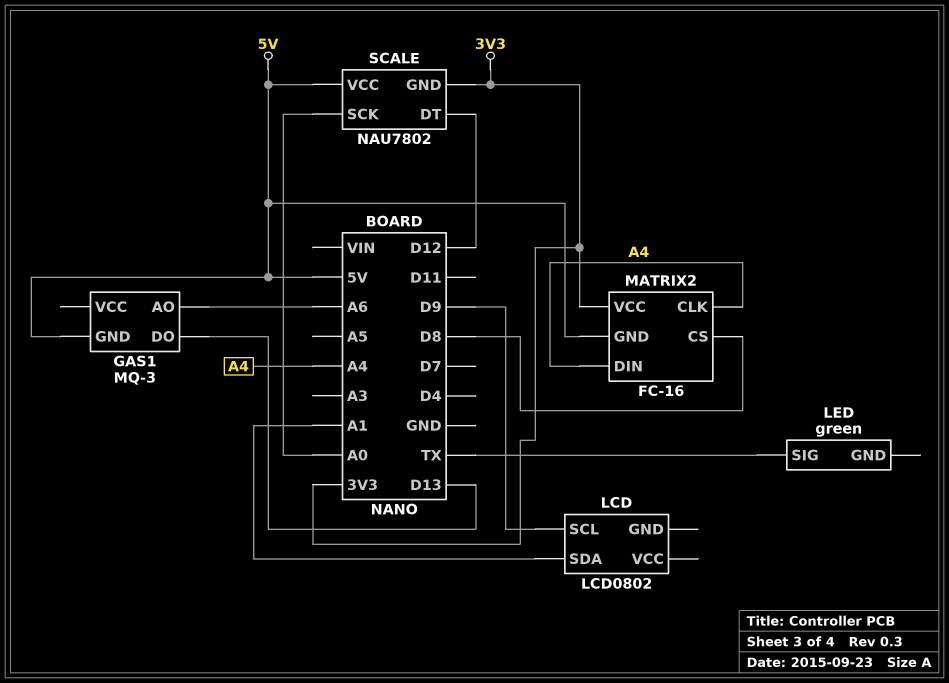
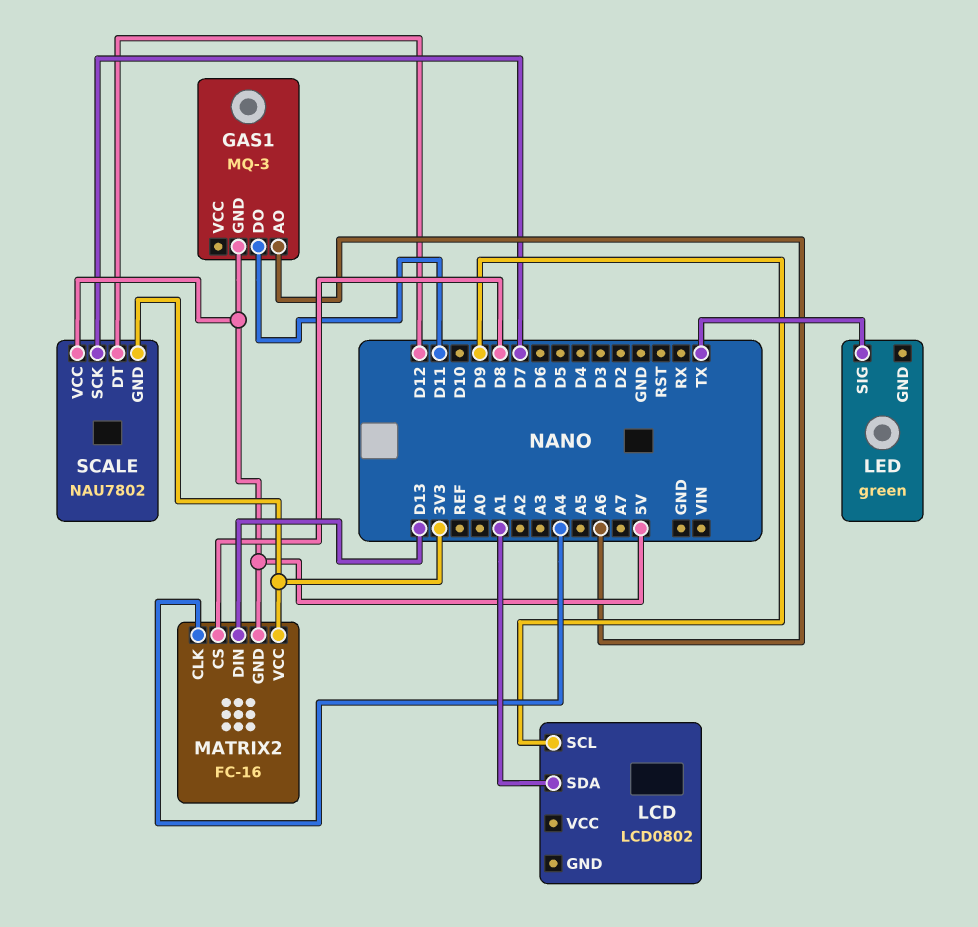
GAS1 pin DO: D13 -> D11
MATRIX2 pin DIN: A4 -> D13
SCALE pin SCK: A0 -> D7

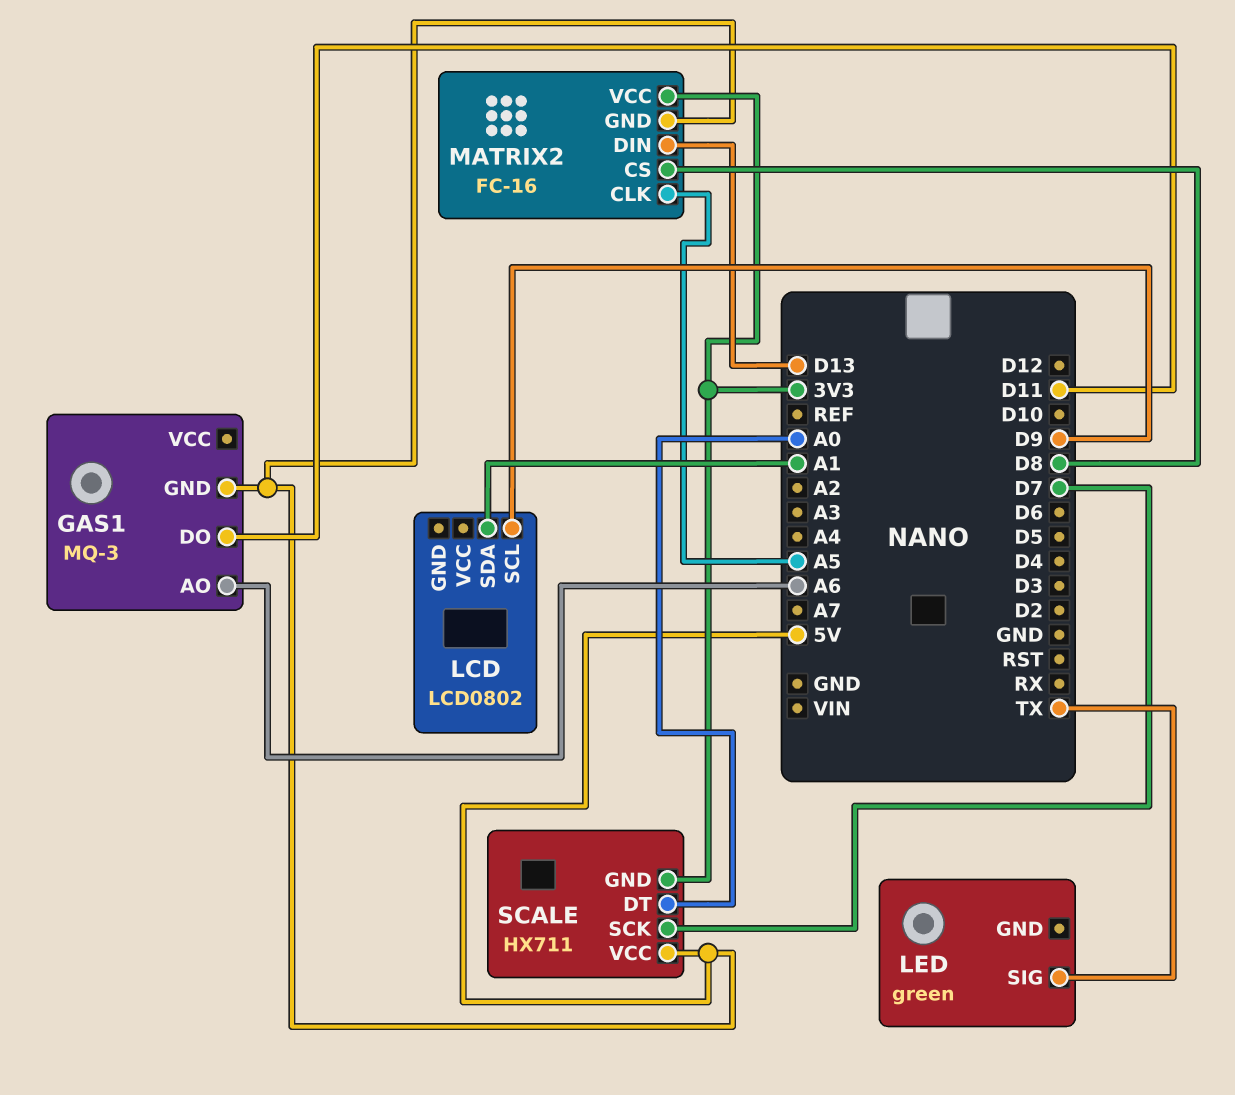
MATRIX2 pin CLK: A4 -> A5
SCALE: NAU7802 -> HX711
SCALE pin DT: D12 -> A0

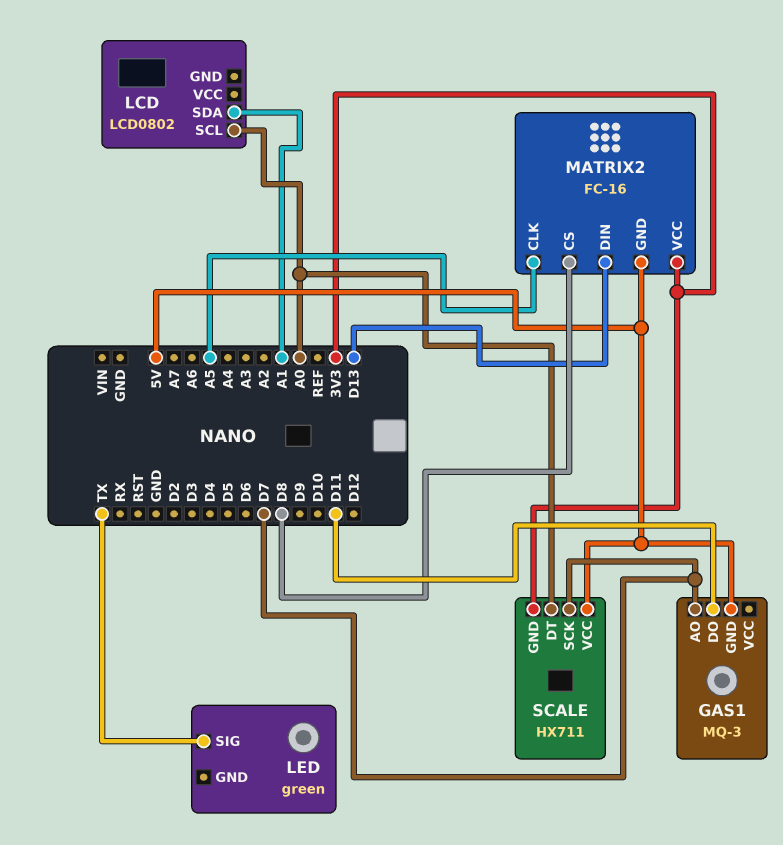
GAS1 pin AO: A6 -> D7
LCD pin SCL: D9 -> A0

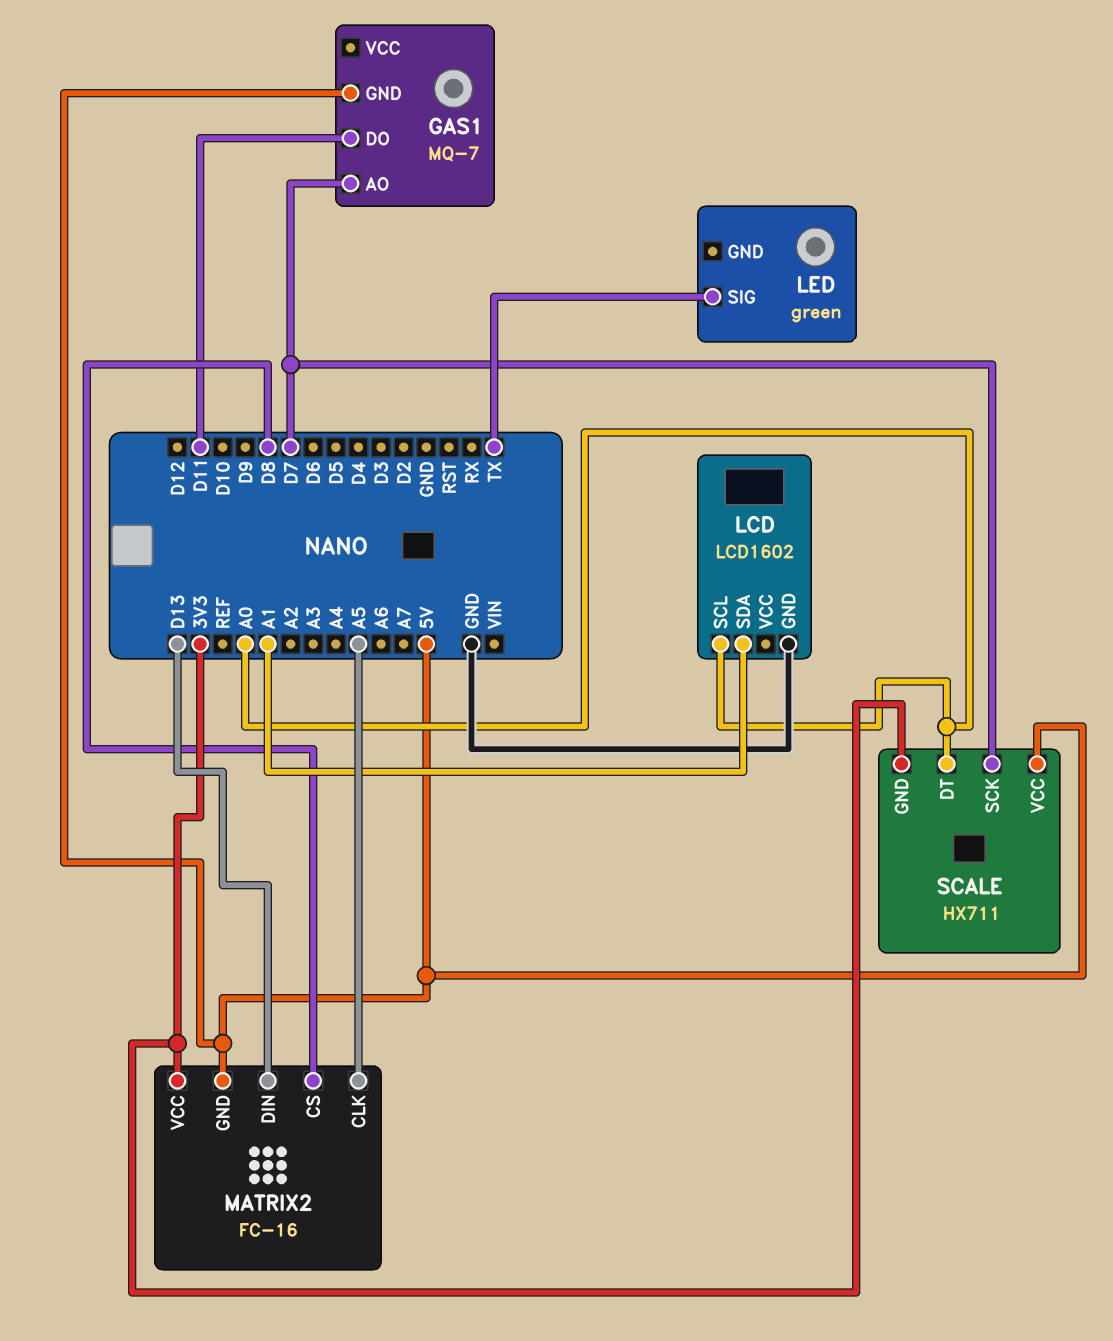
GAS1: MQ-3 -> MQ-7
LCD: LCD0802 -> LCD1602
LCD pin GND: none -> GND

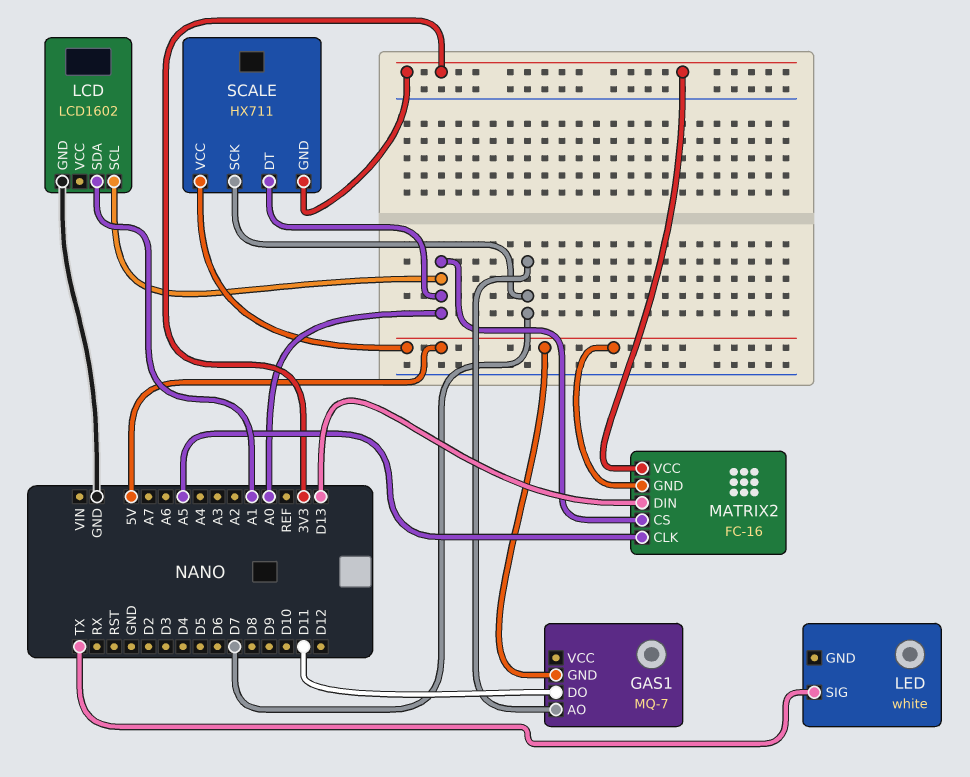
LED: green -> white
MATRIX2 pin CS: D8 -> A0

